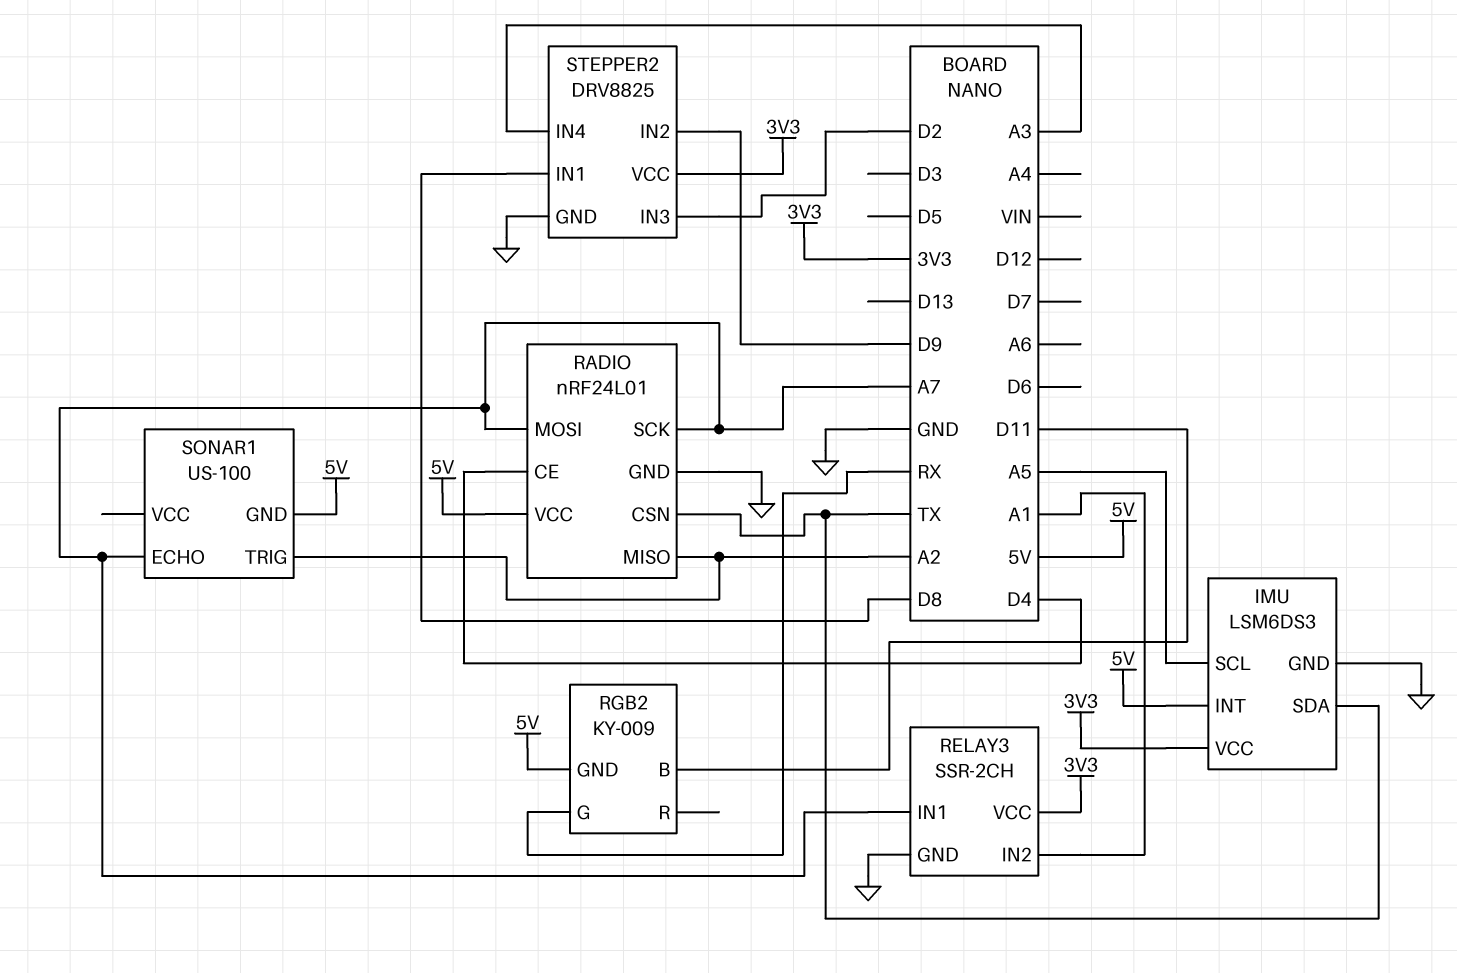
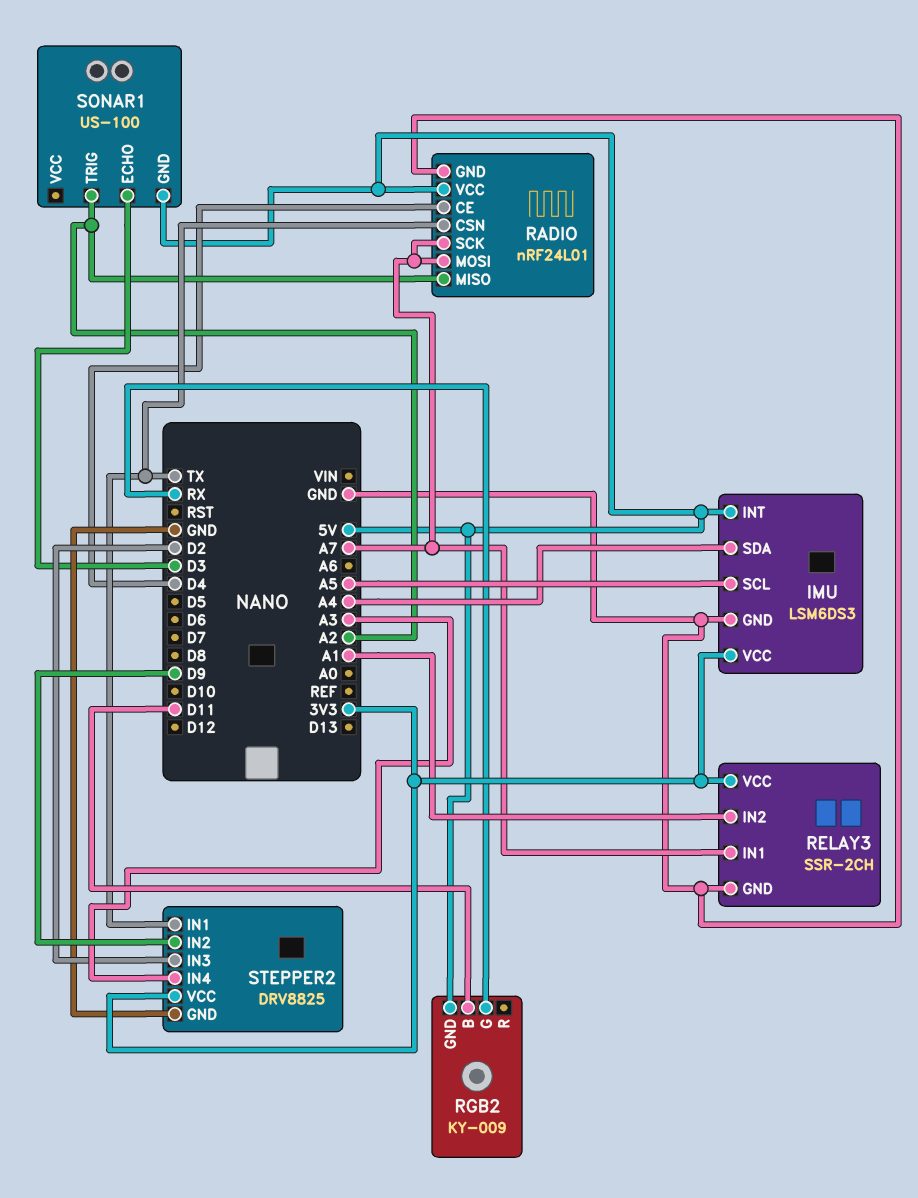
IMU pin SDA: TX -> A4
SONAR1 pin ECHO: A7 -> D3
STEPPER2 pin IN1: D8 -> TX

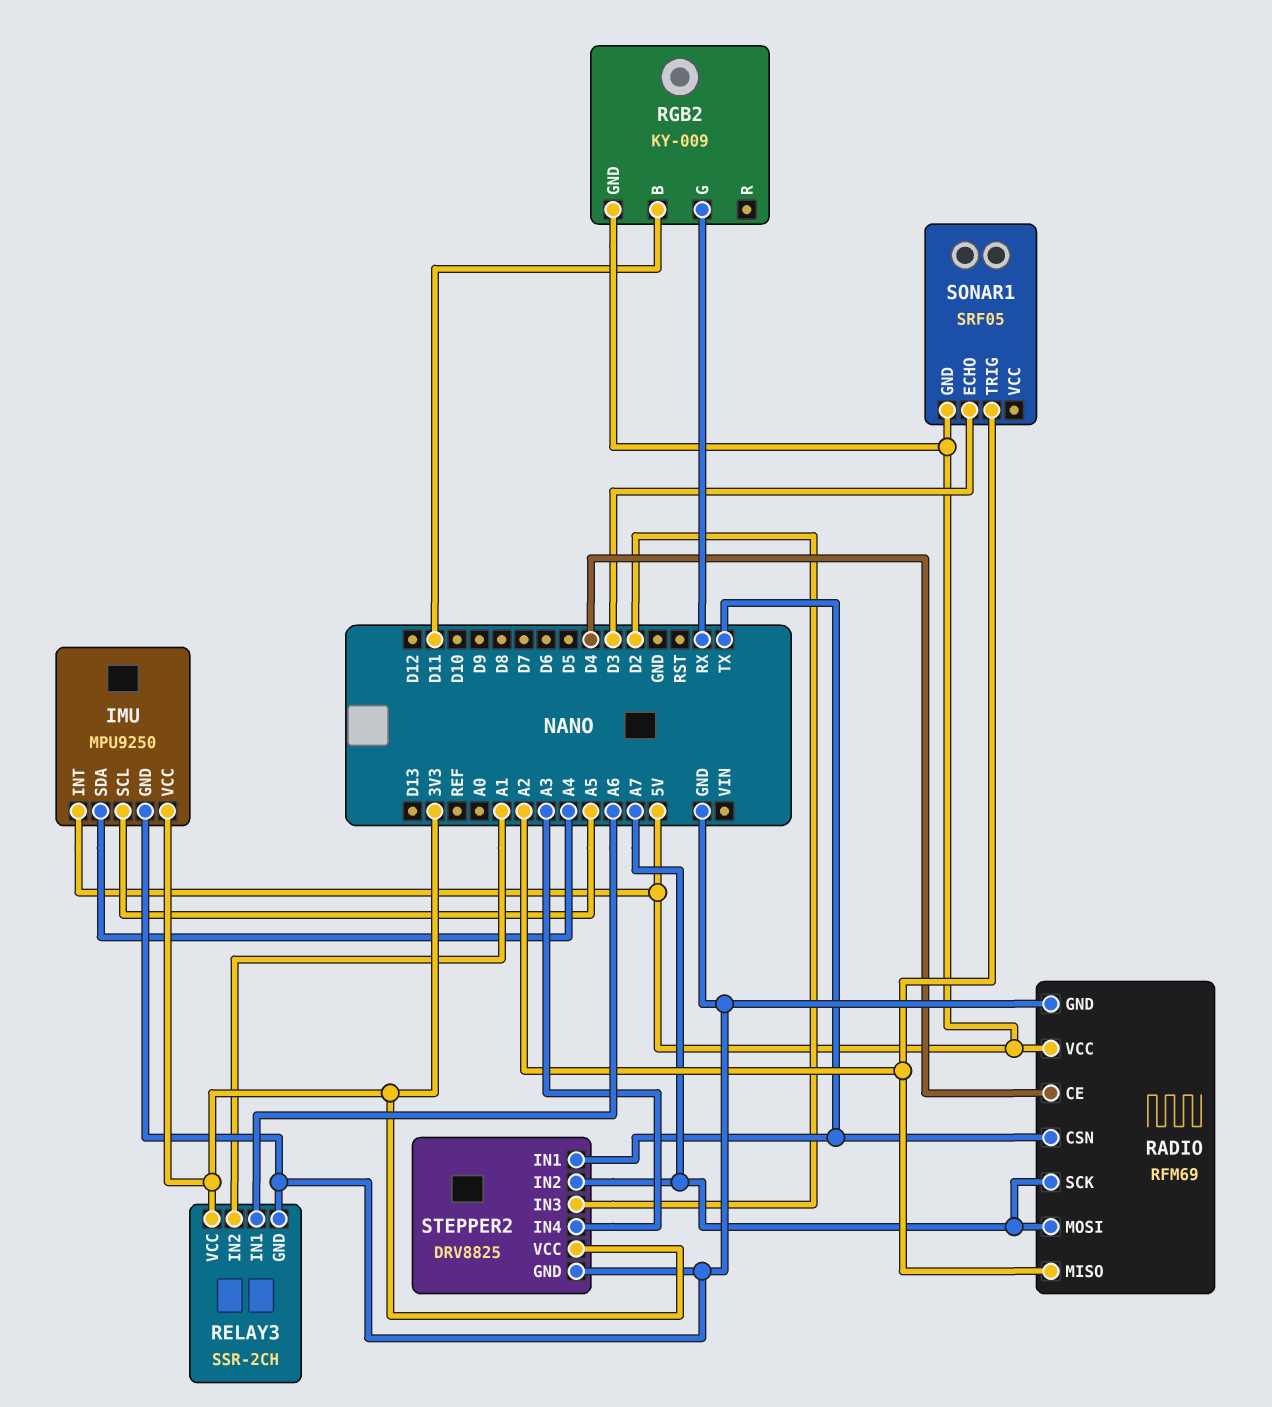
IMU: LSM6DS3 -> MPU9250
RADIO: nRF24L01 -> RFM69
RELAY3 pin IN1: A7 -> A6
SONAR1: US-100 -> SRF05
STEPPER2 pin IN2: D9 -> A7

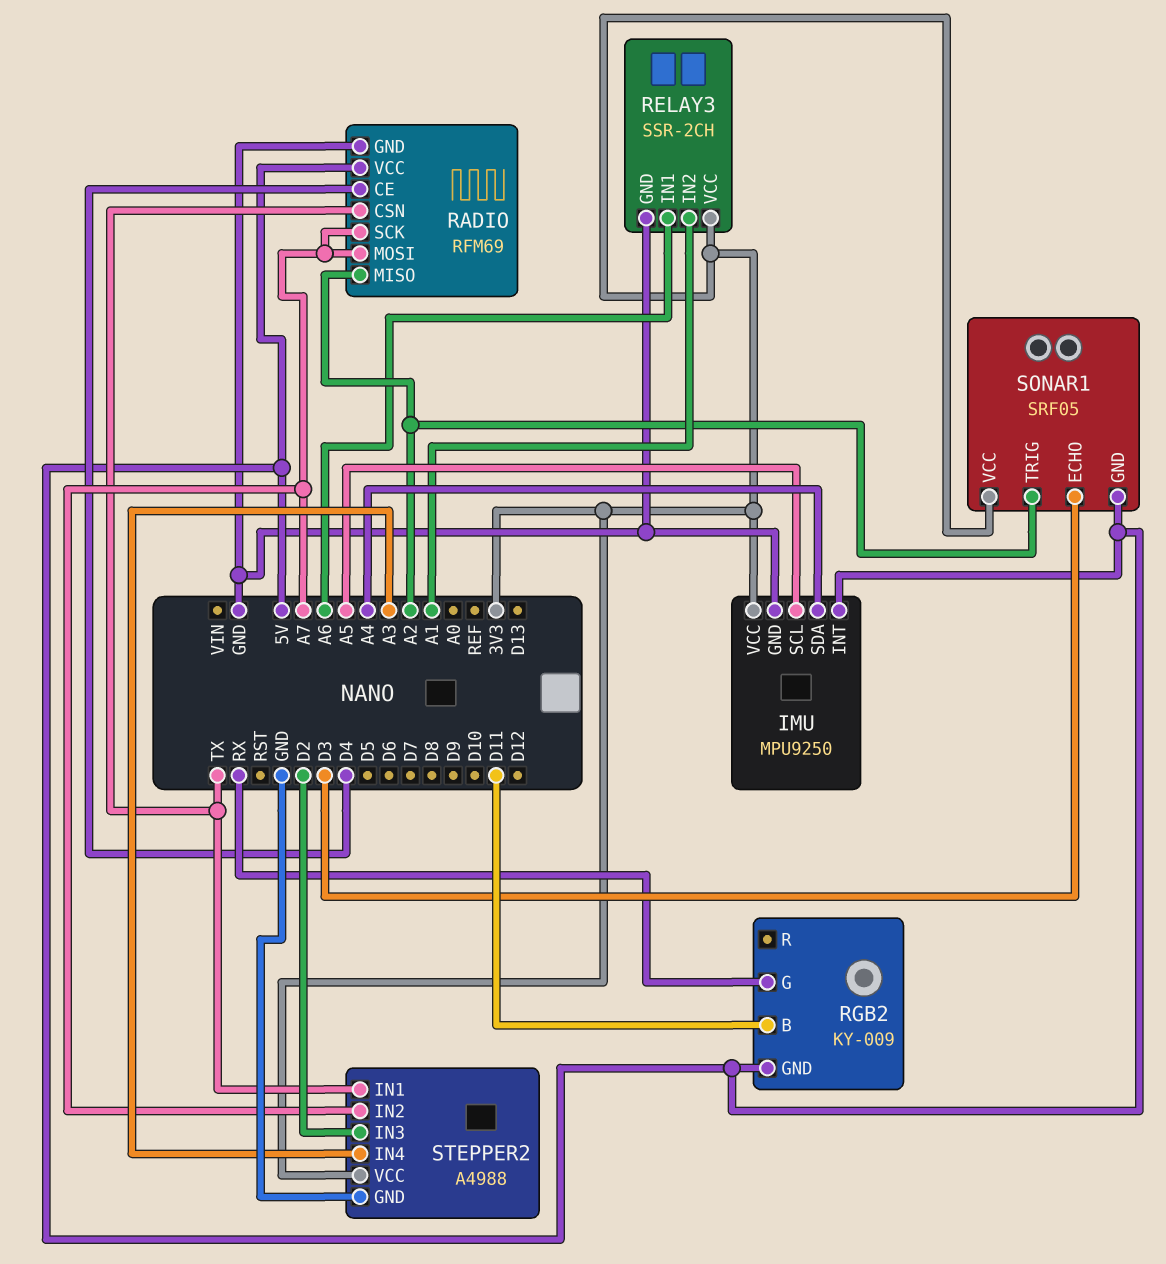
SONAR1 pin VCC: none -> 3V3
STEPPER2: DRV8825 -> A4988

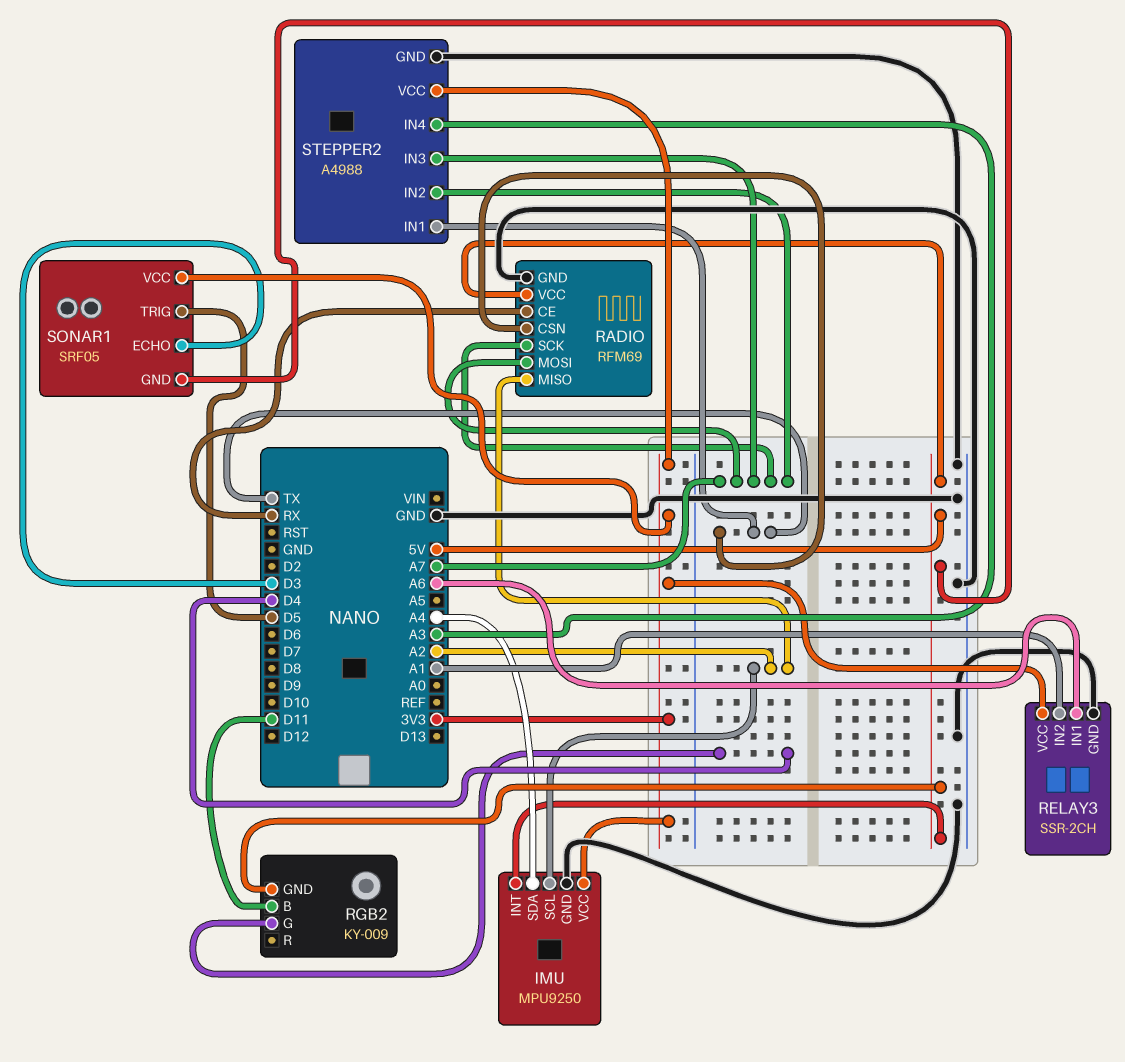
IMU pin SCL: A5 -> A2
RADIO pin CE: D4 -> RX
RGB2 pin G: RX -> D4
SONAR1 pin TRIG: A2 -> D5
STEPPER2 pin IN3: D2 -> A7

